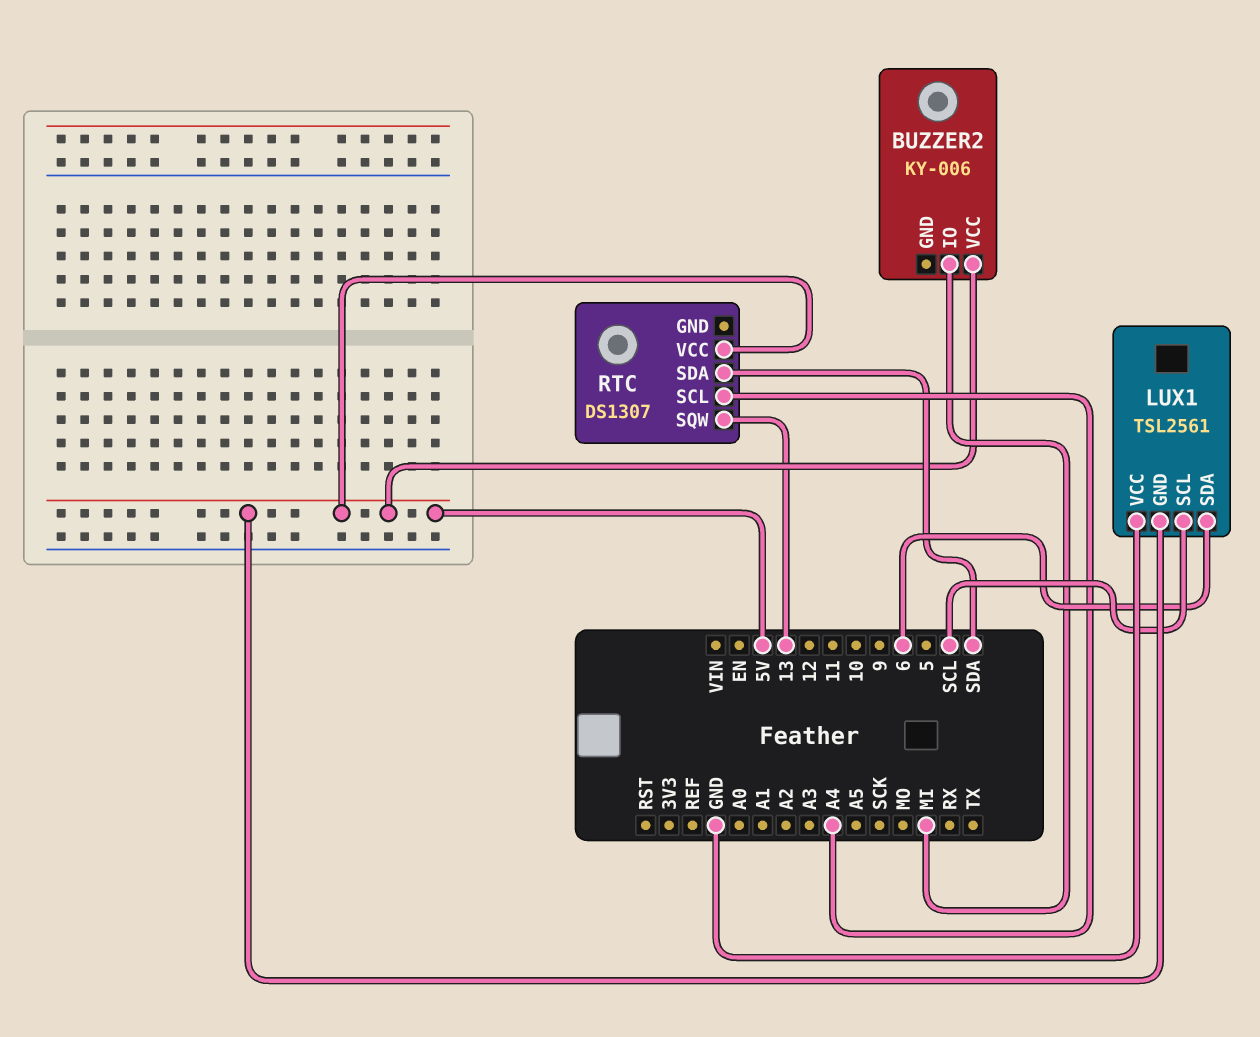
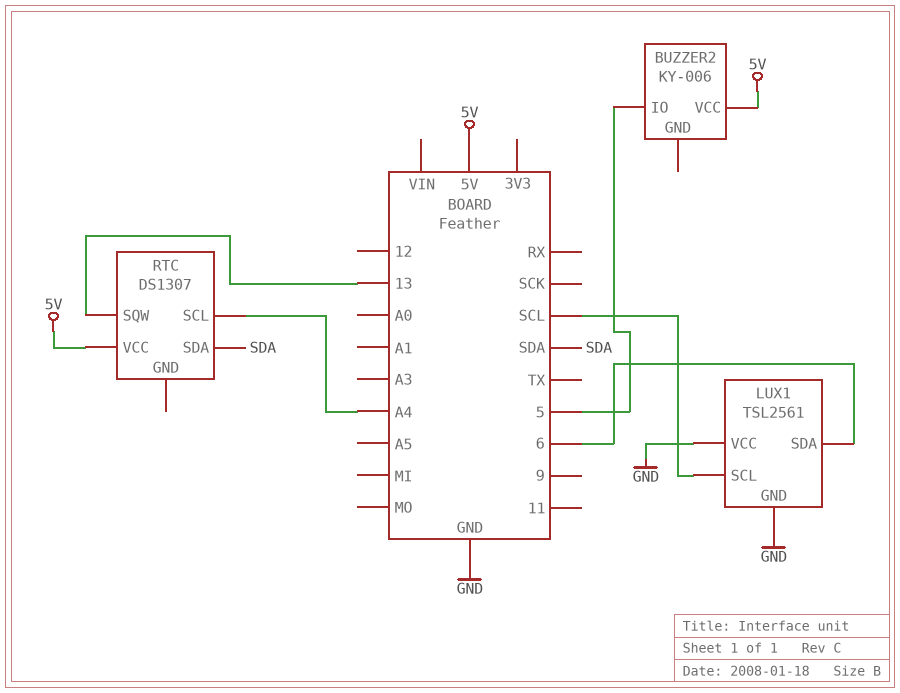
BUZZER2 pin IO: MI -> 5
LUX1 pin GND: 5V -> GND

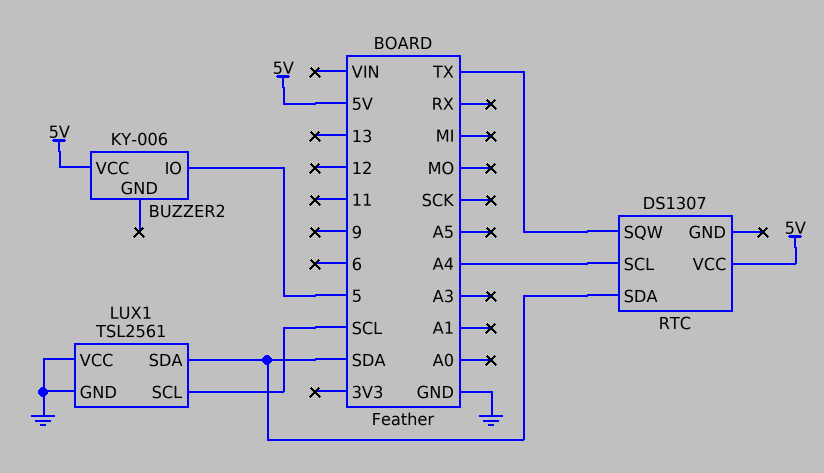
LUX1 pin SDA: 6 -> SDA
RTC pin SQW: 13 -> TX

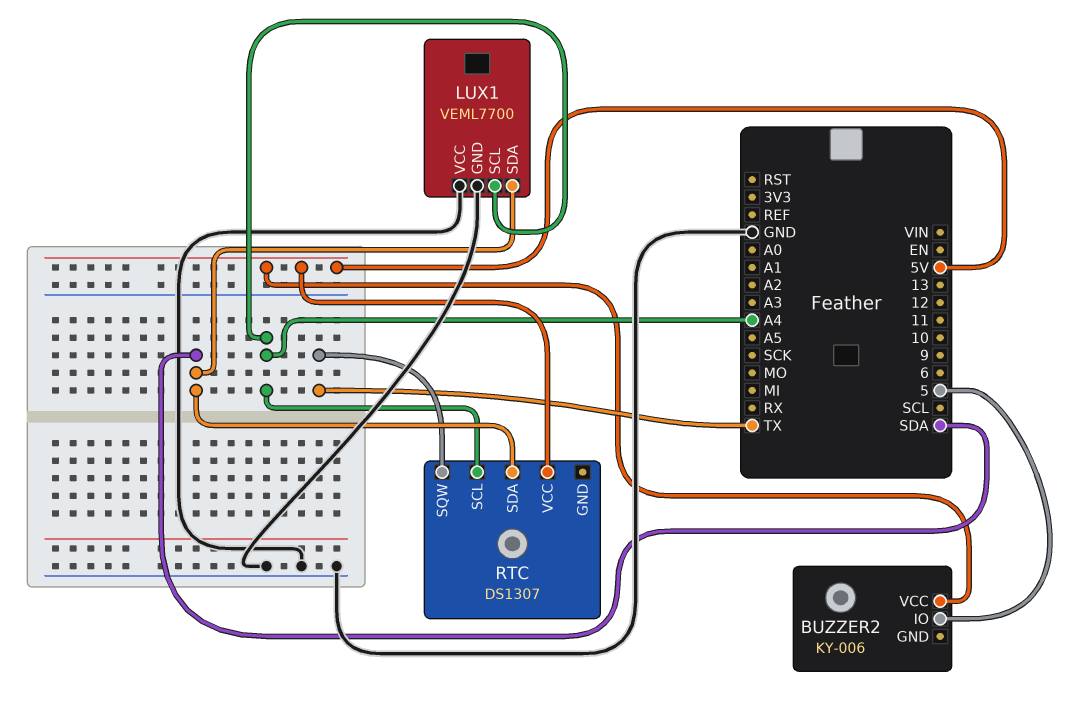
LUX1: TSL2561 -> VEML7700
LUX1 pin SCL: SCL -> A4

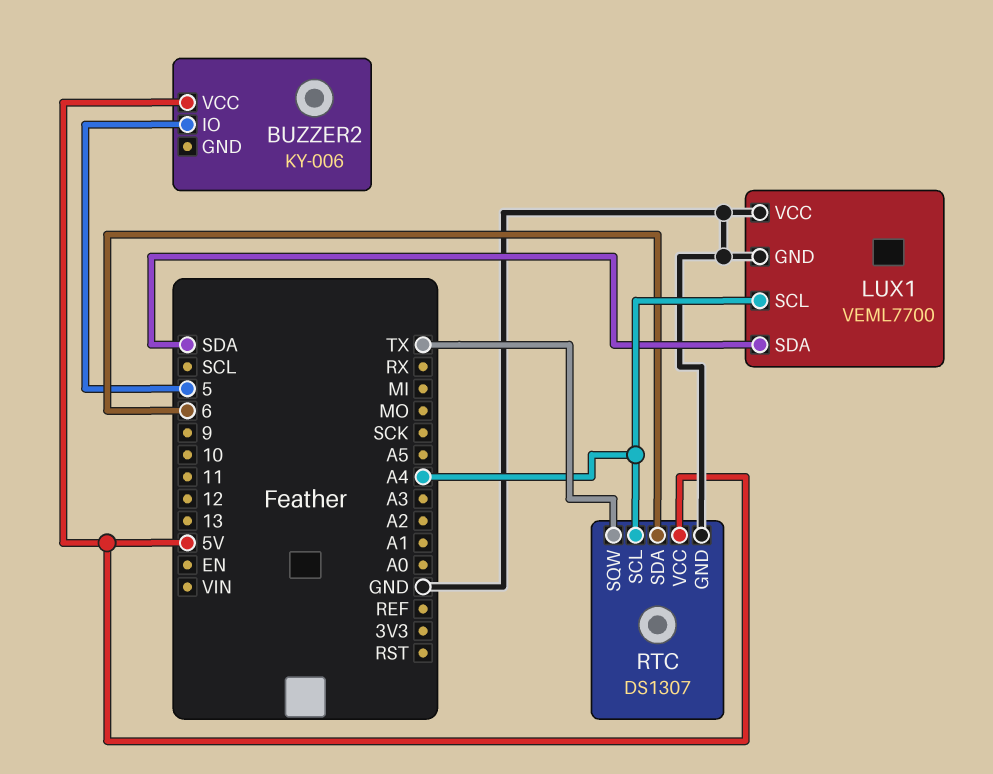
RTC pin GND: none -> GND
RTC pin SDA: SDA -> 6

